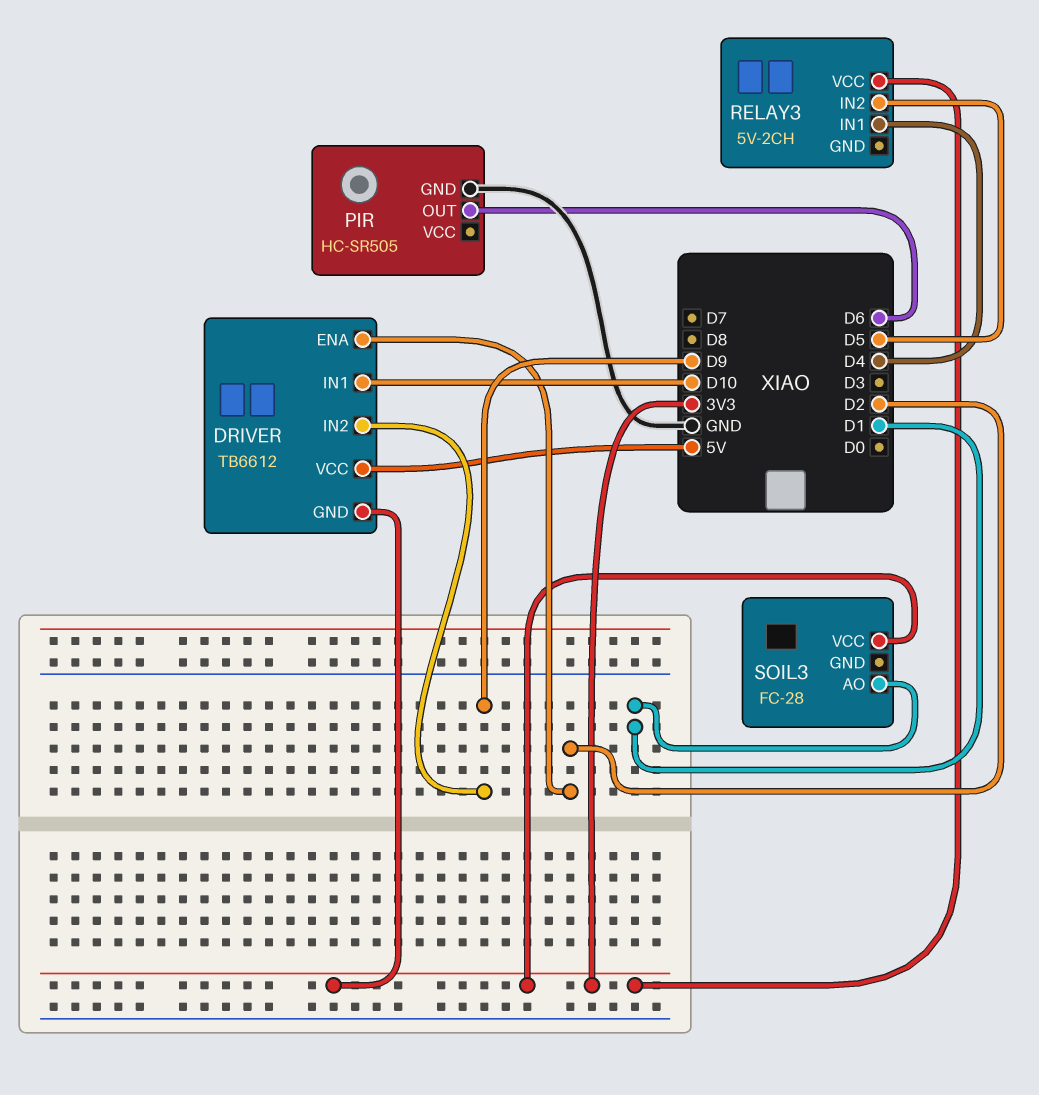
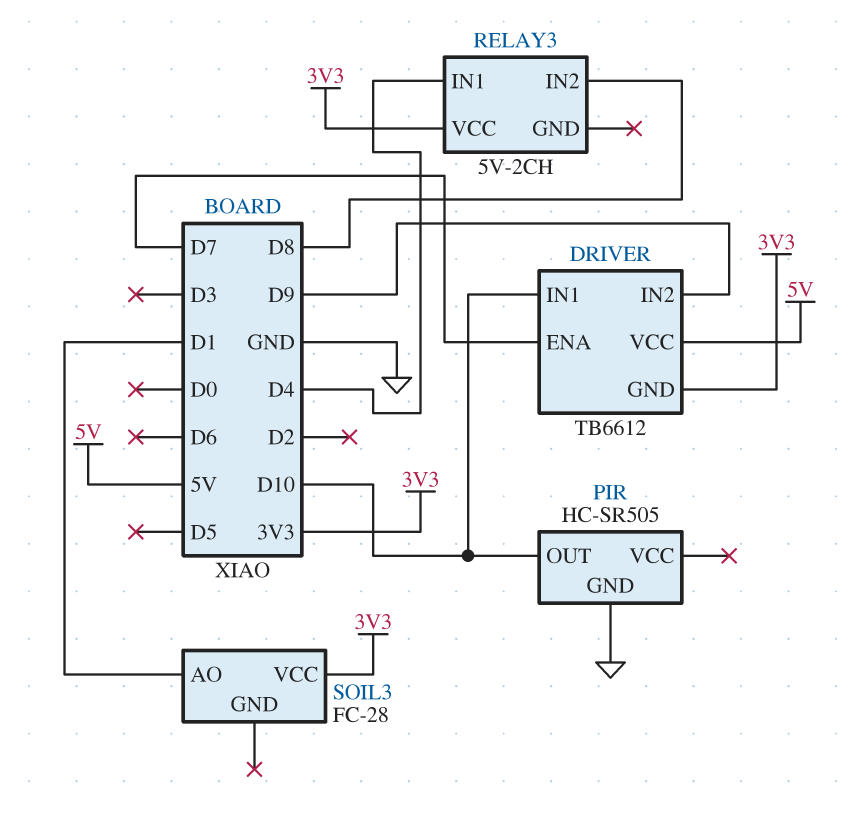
DRIVER pin ENA: D2 -> D7
PIR pin OUT: D6 -> D10
RELAY3 pin IN2: D5 -> D8

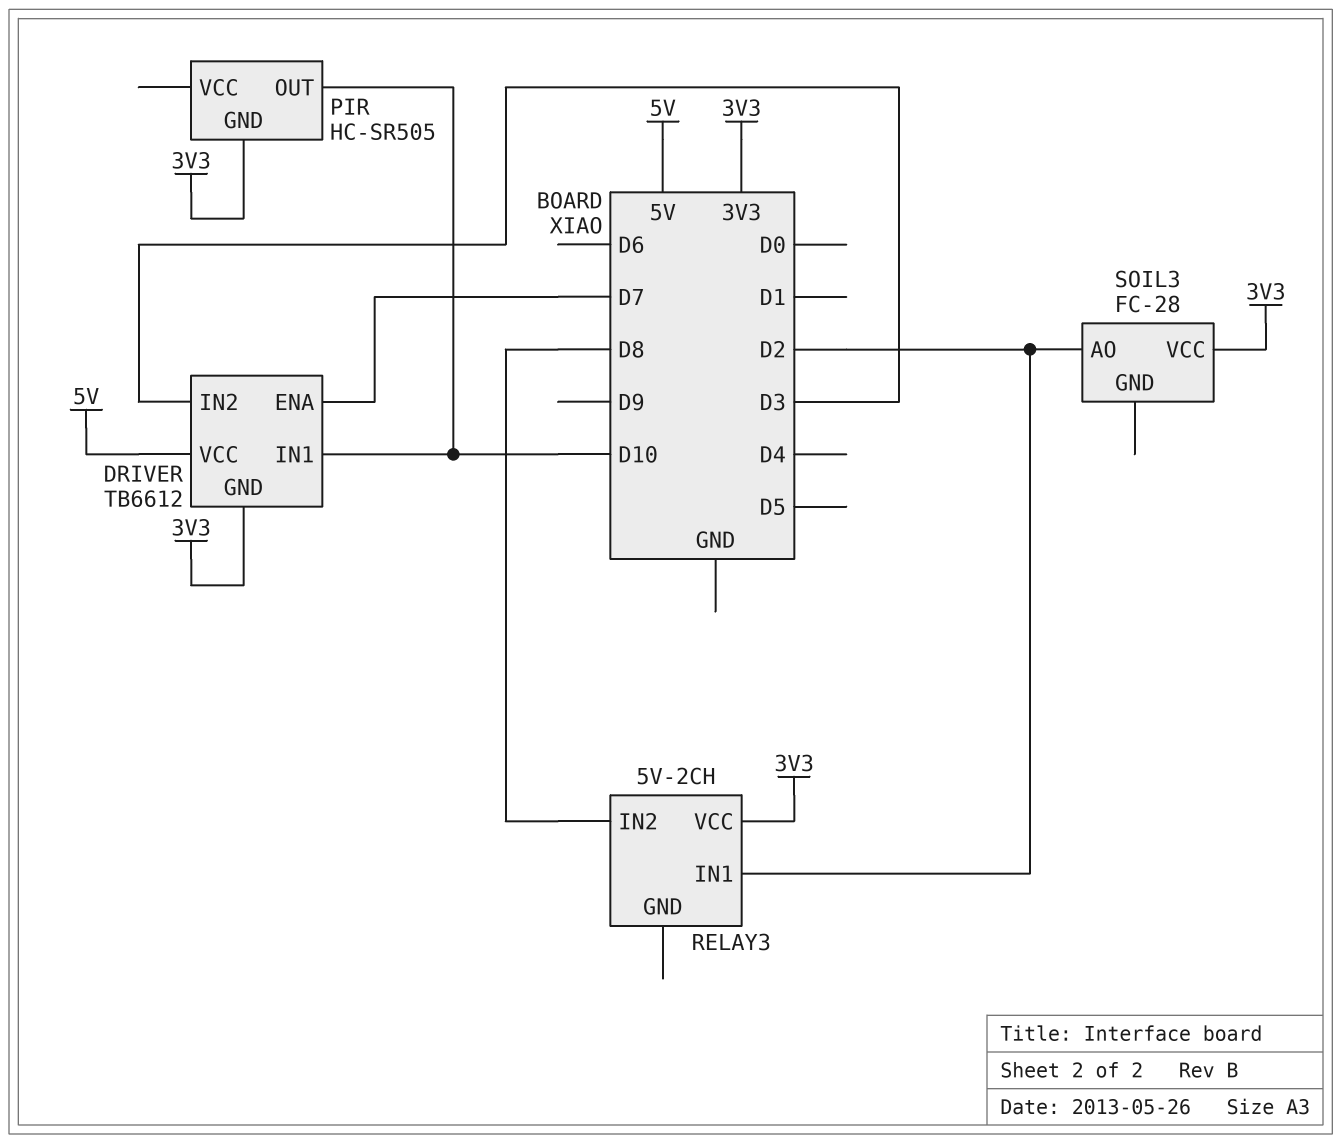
DRIVER pin IN2: D9 -> D3
PIR pin GND: GND -> 3V3
RELAY3 pin IN1: D4 -> D2
SOIL3 pin AO: D1 -> D2

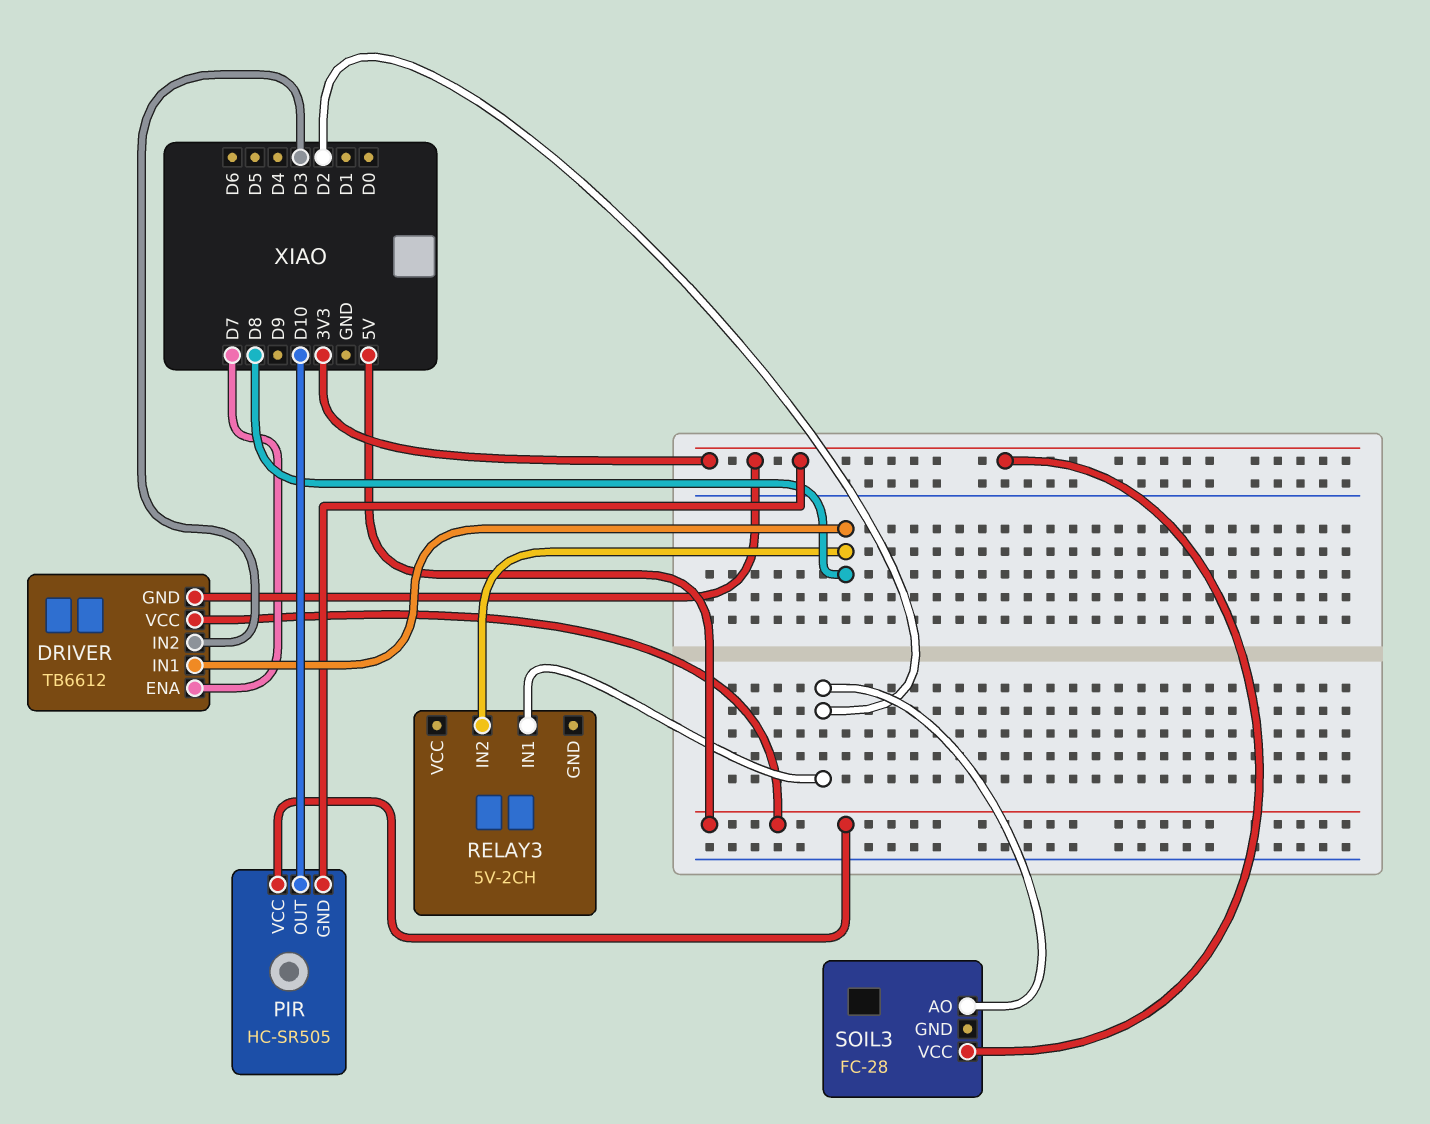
DRIVER pin IN1: D10 -> D8
PIR pin VCC: none -> 5V
RELAY3 pin VCC: 3V3 -> none

